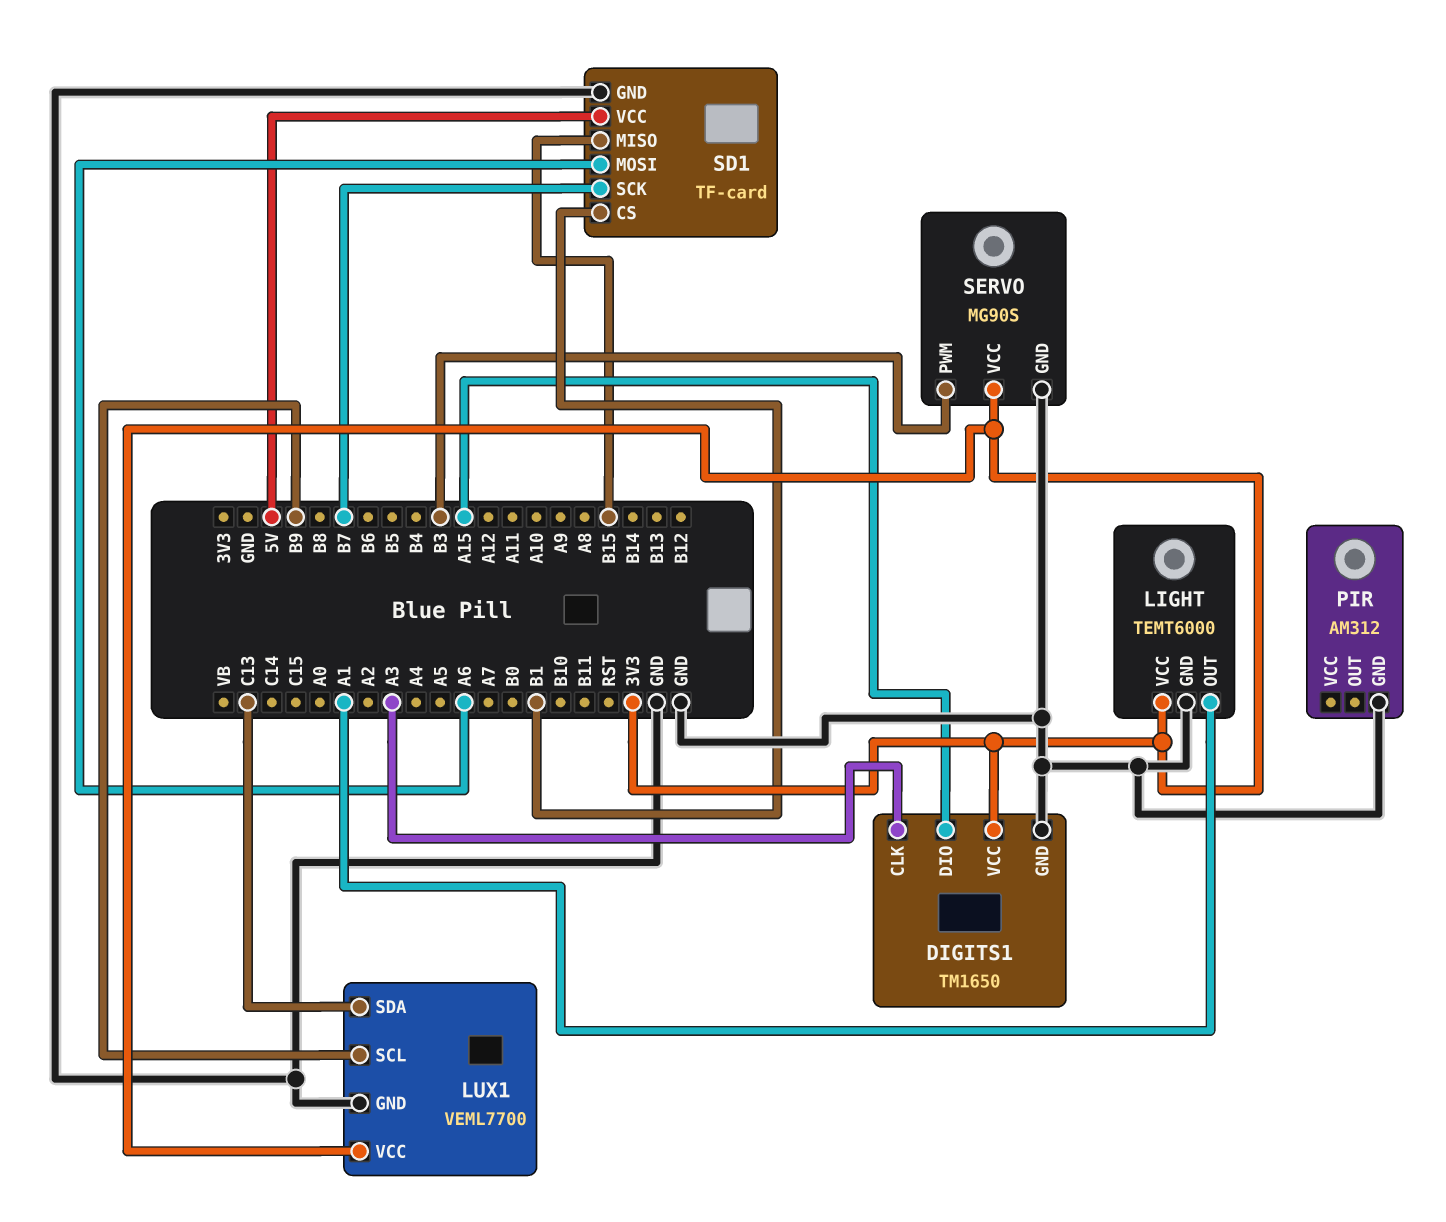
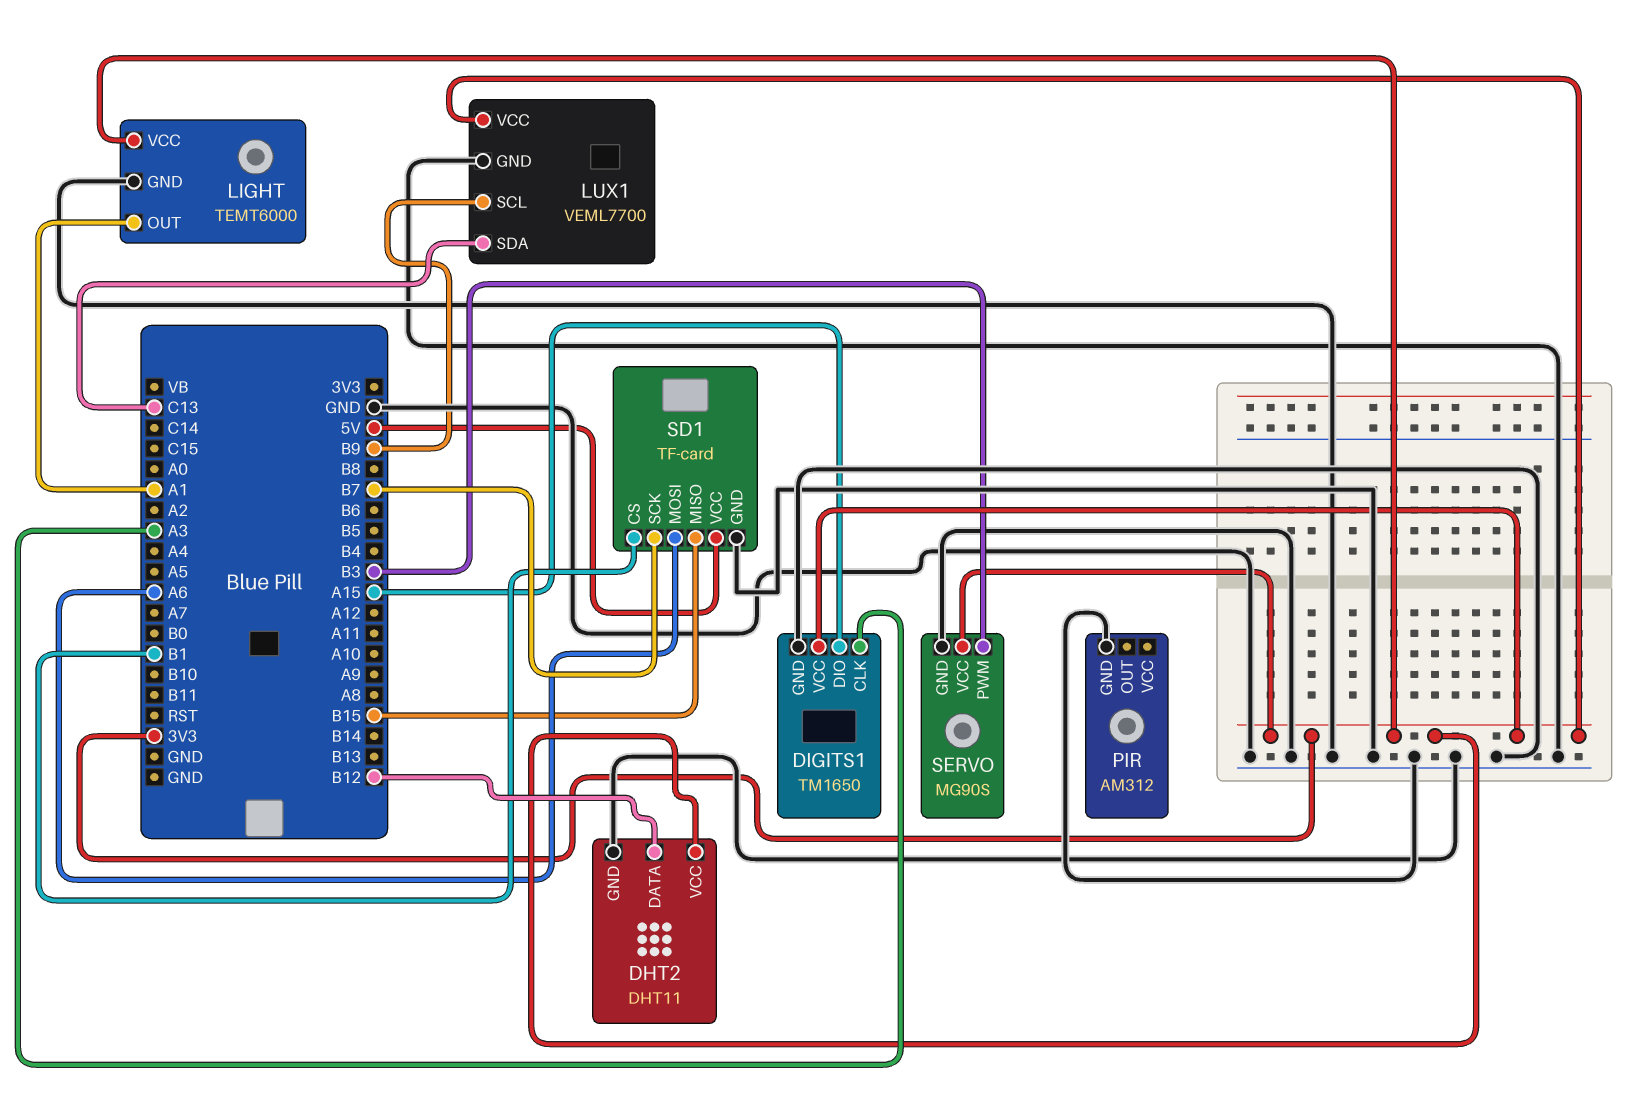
DHT2: none -> DHT11
DHT2 pin DATA: none -> B12
DHT2 pin GND: none -> GND
DHT2 pin VCC: none -> 3V3

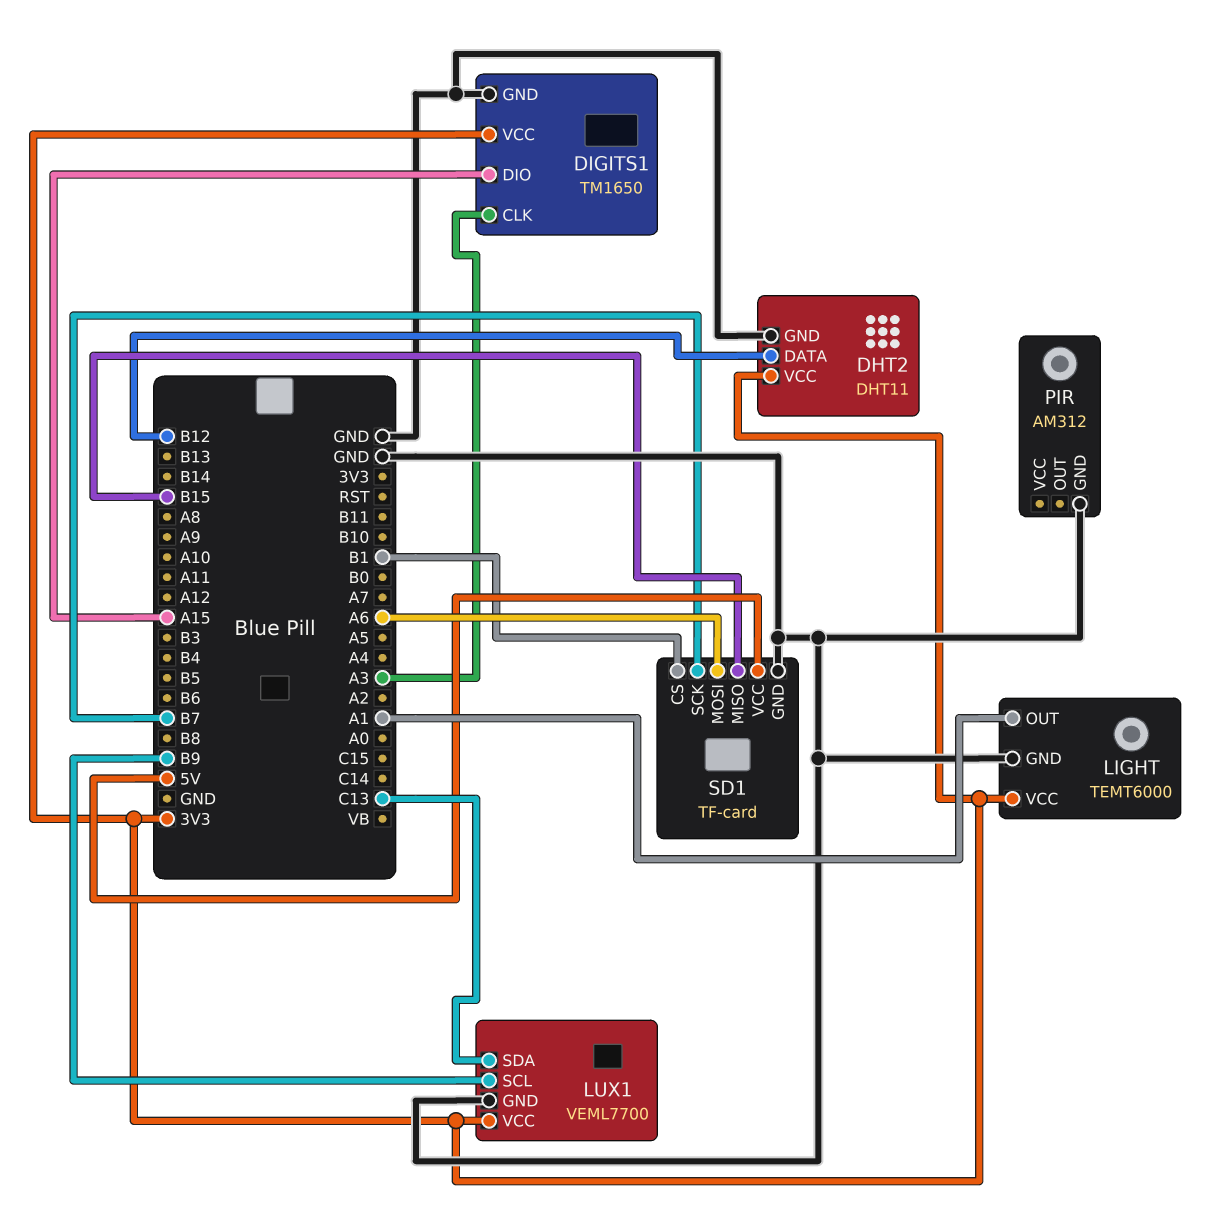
SERVO: MG90S -> none
SERVO pin GND: GND -> none
SERVO pin PWM: B3 -> none
SERVO pin VCC: 3V3 -> none

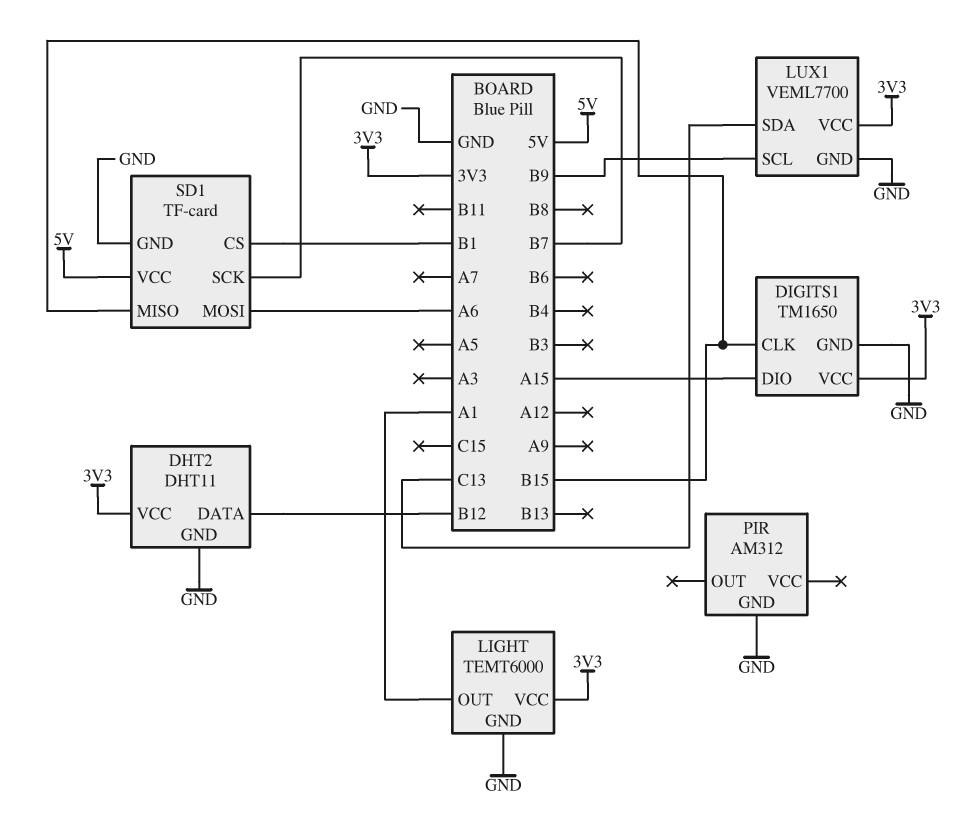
DIGITS1 pin CLK: A3 -> B15

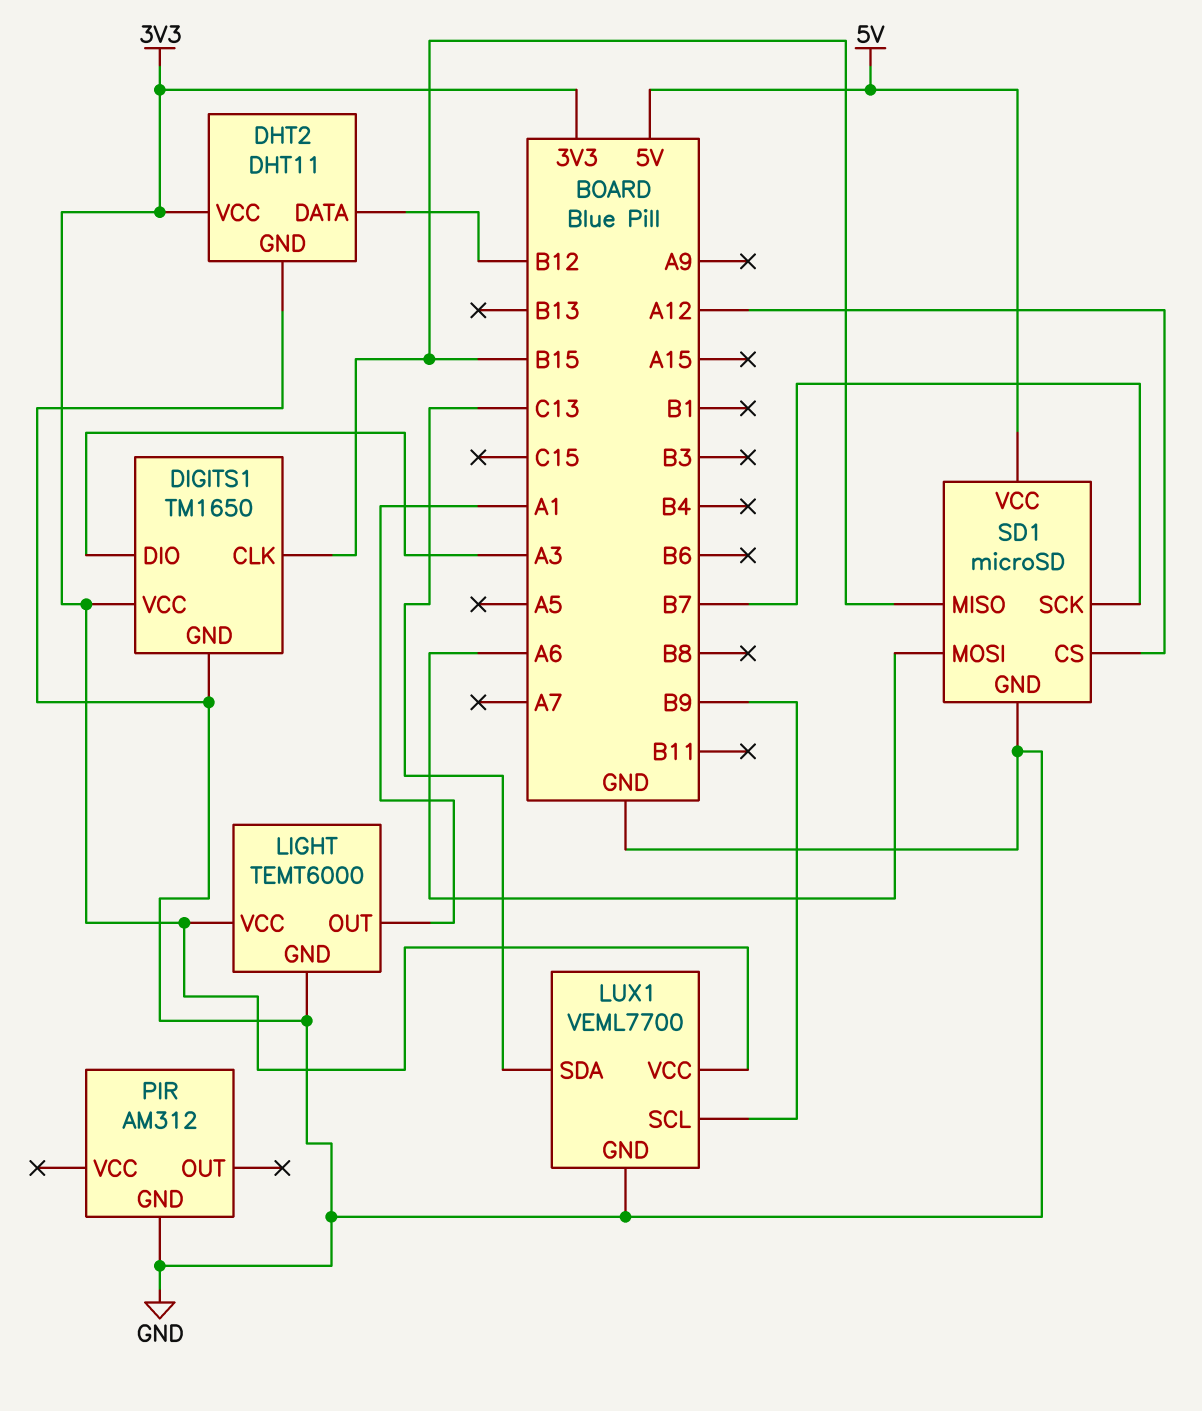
DIGITS1 pin DIO: A15 -> A3
SD1: TF-card -> microSD
SD1 pin CS: B1 -> A12

